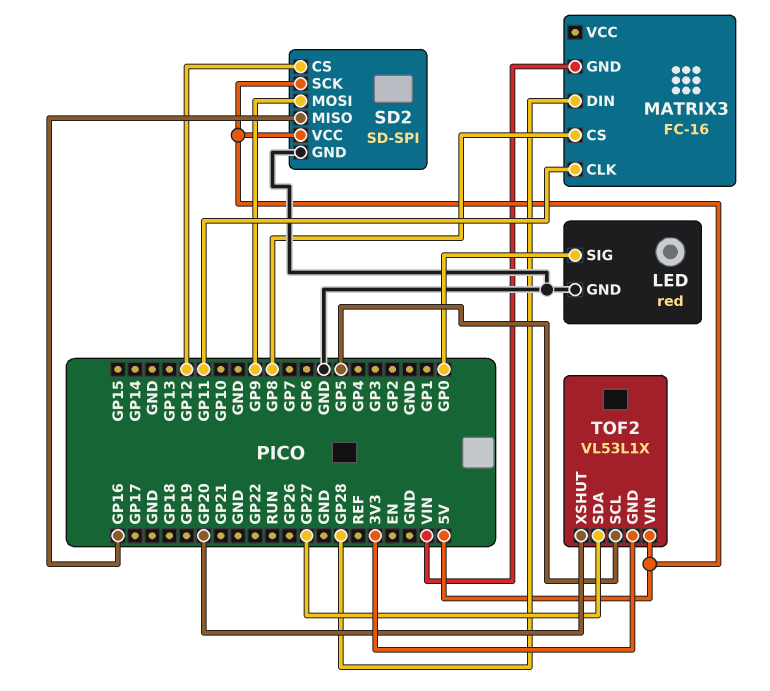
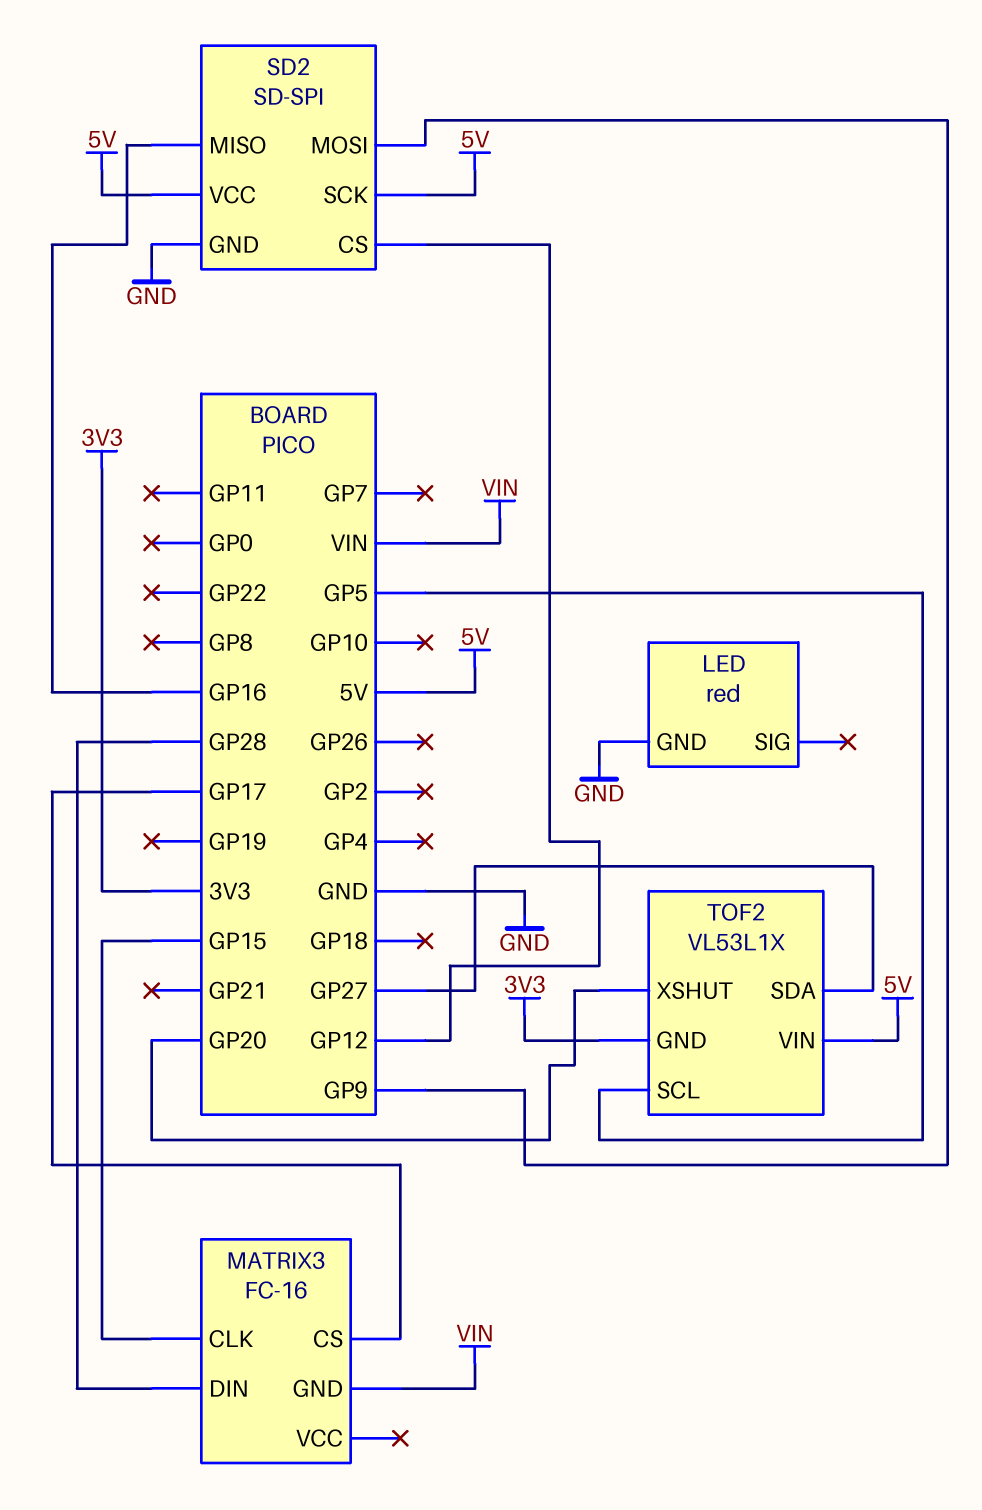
LED pin SIG: GP0 -> none
MATRIX3 pin CLK: GP11 -> GP15
MATRIX3 pin CS: GP8 -> GP17

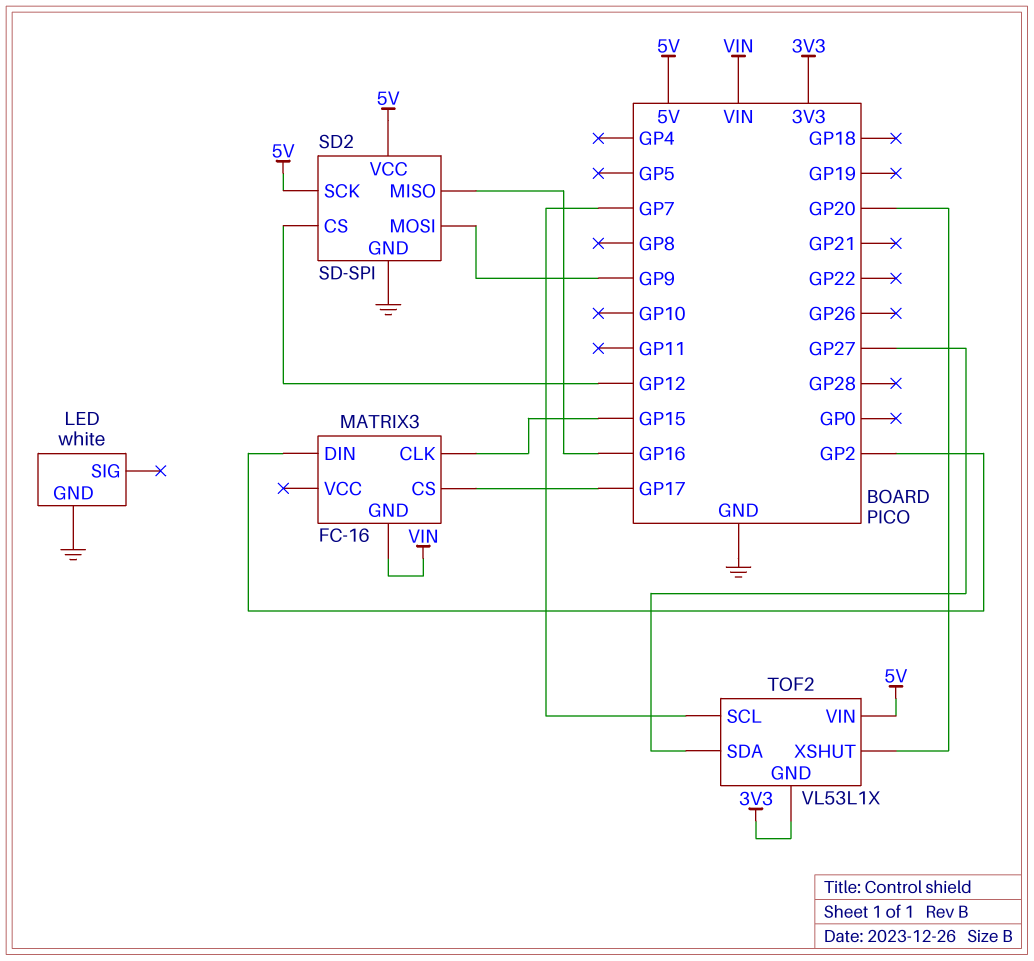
LED: red -> white
MATRIX3 pin DIN: GP28 -> GP2
TOF2 pin SCL: GP5 -> GP7

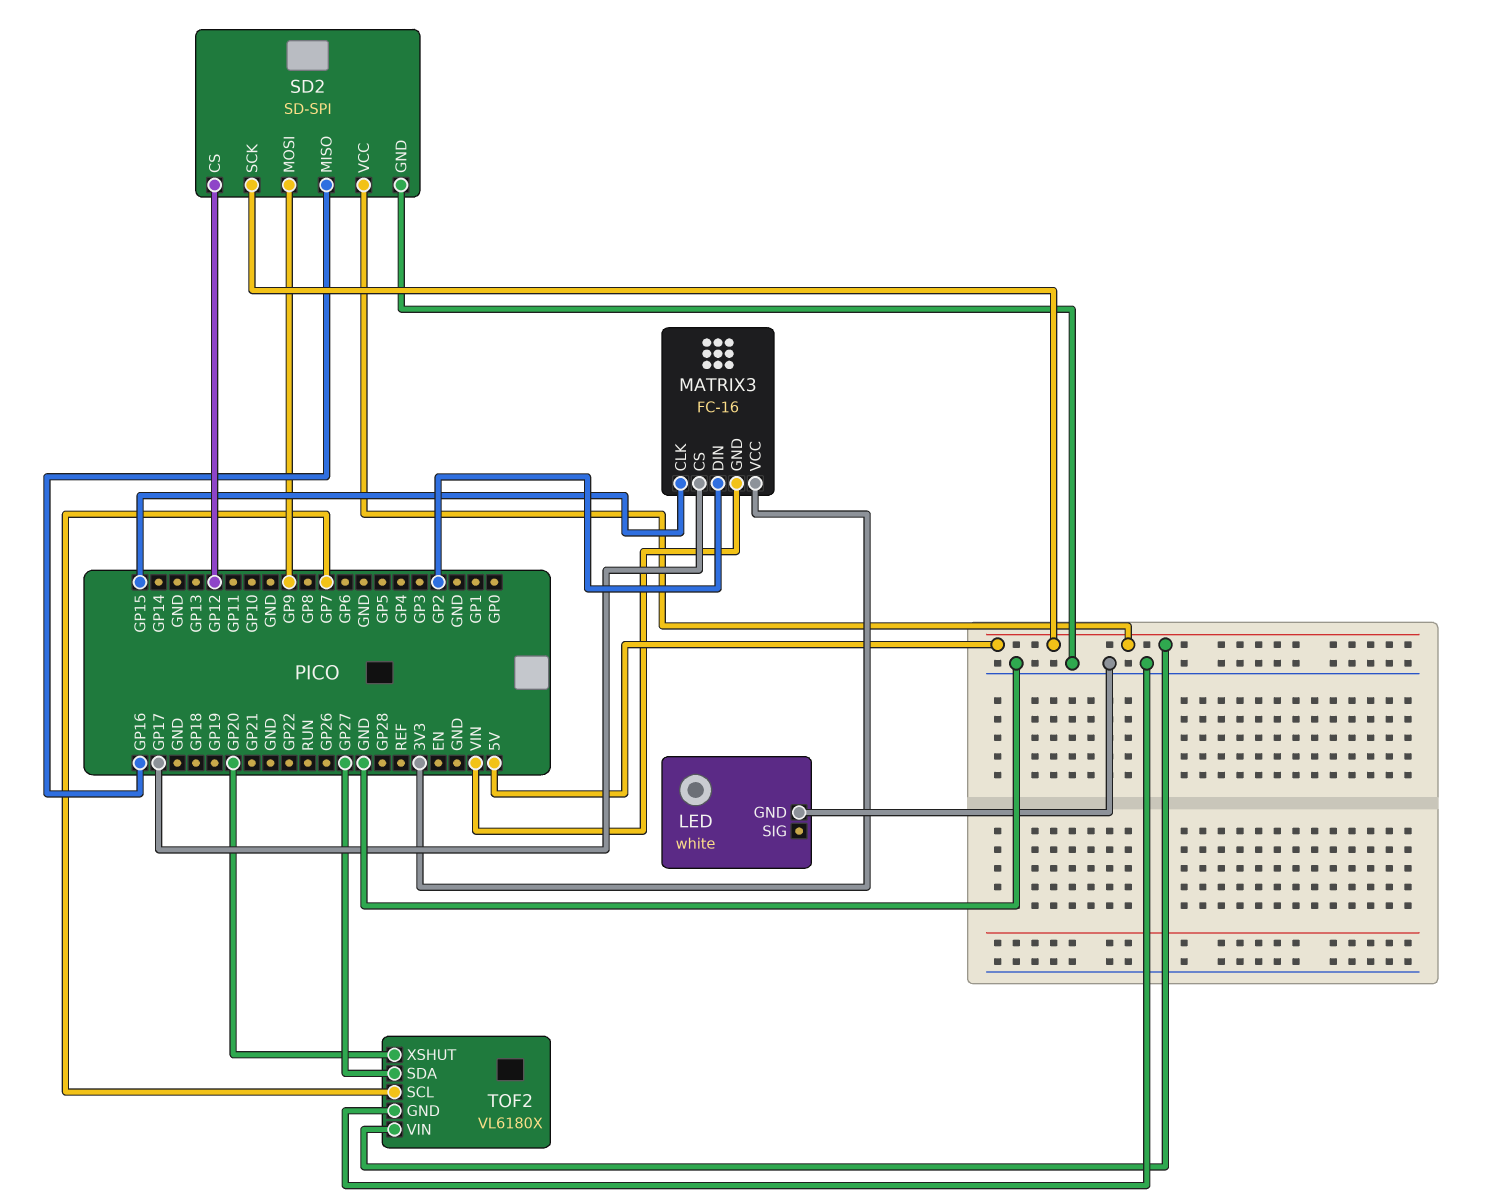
MATRIX3 pin VCC: none -> 3V3
TOF2: VL53L1X -> VL6180X
TOF2 pin GND: 3V3 -> GND

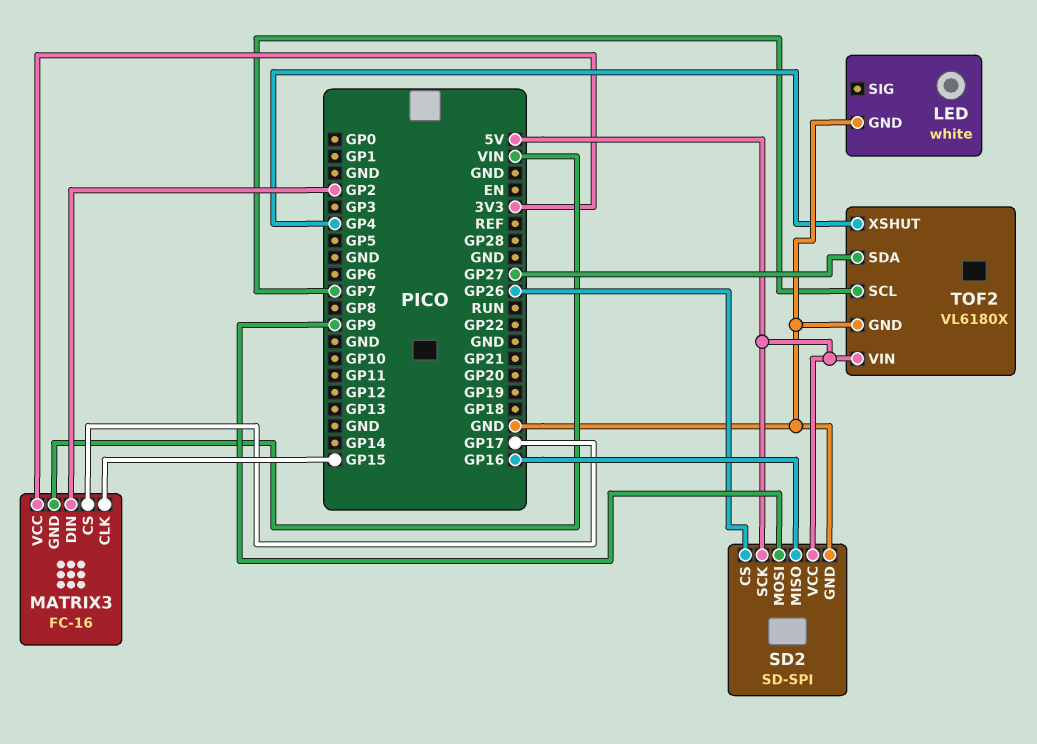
SD2 pin CS: GP12 -> GP26
TOF2 pin XSHUT: GP20 -> GP4

